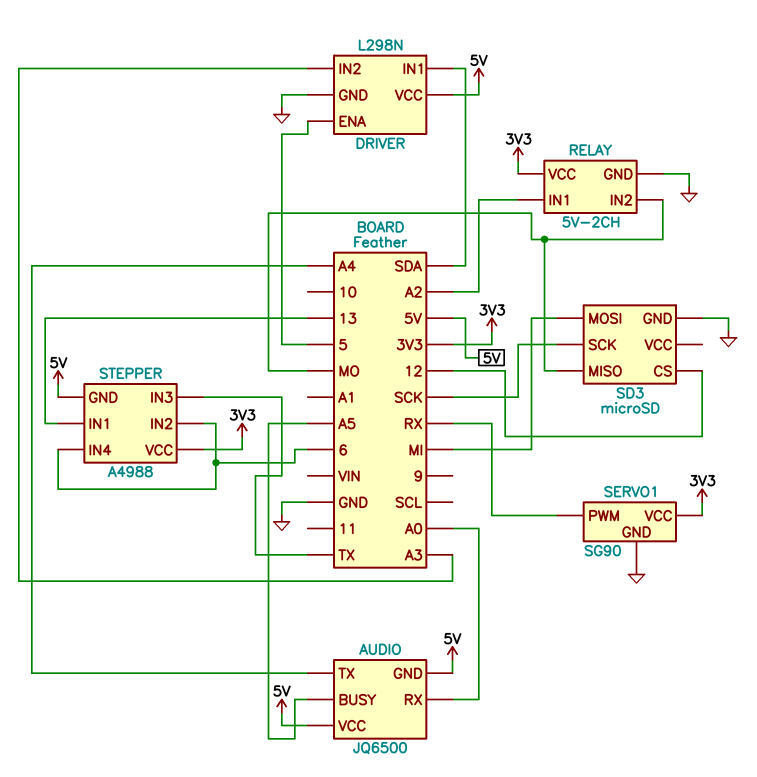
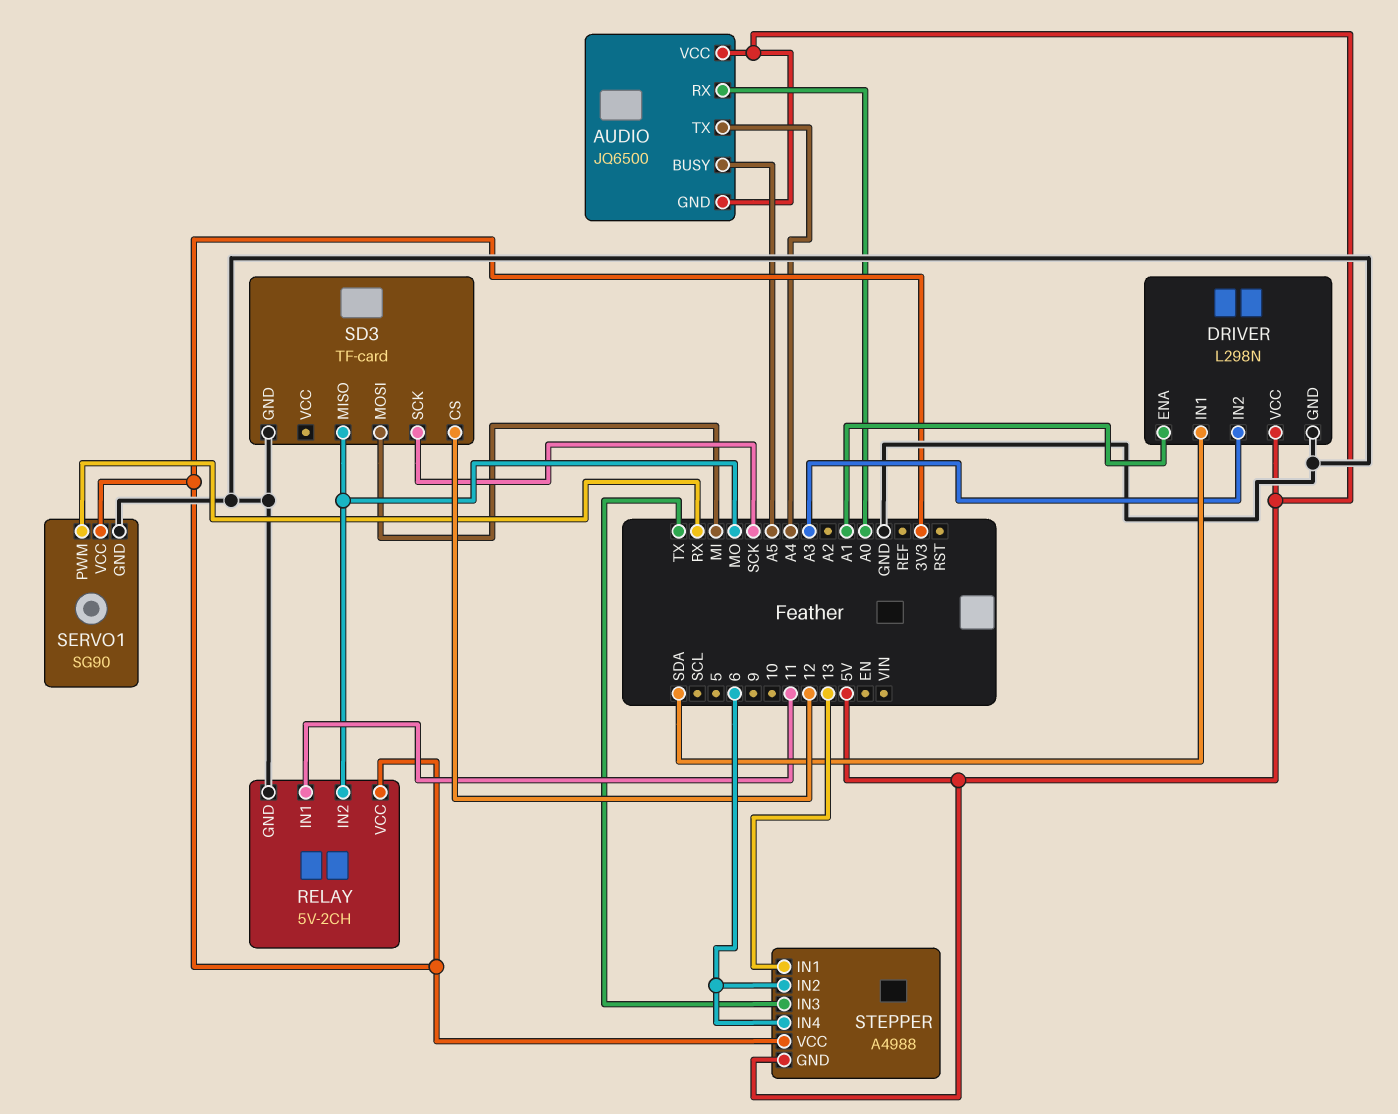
DRIVER pin ENA: 5 -> A1
RELAY pin IN1: A2 -> 11
SD3: microSD -> TF-card

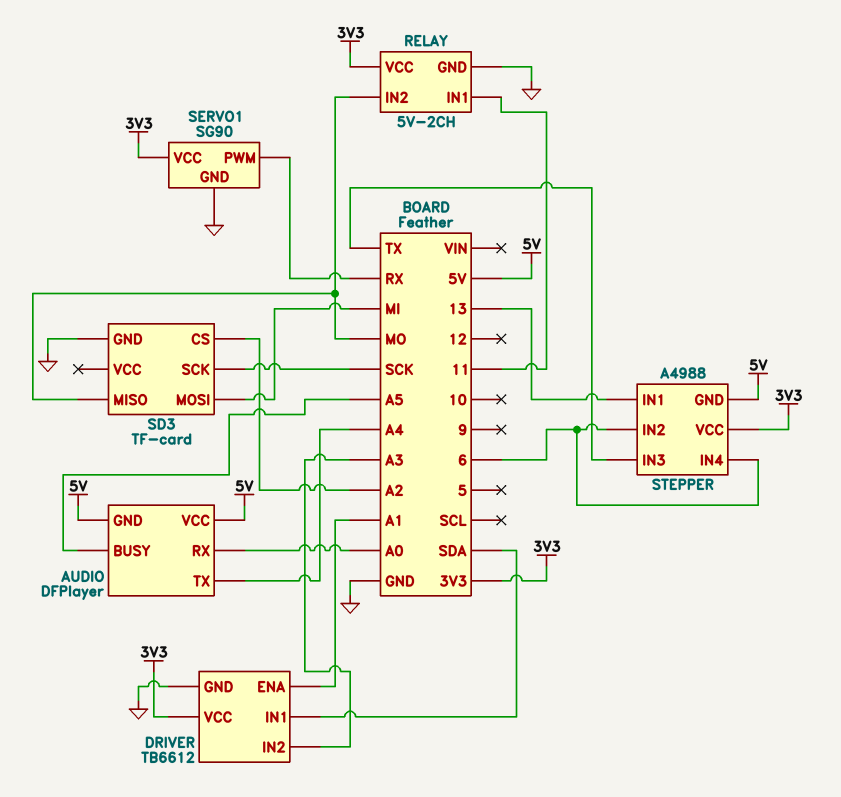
AUDIO: JQ6500 -> DFPlayer
DRIVER: L298N -> TB6612
DRIVER pin VCC: 5V -> 3V3
SD3 pin CS: 12 -> A2

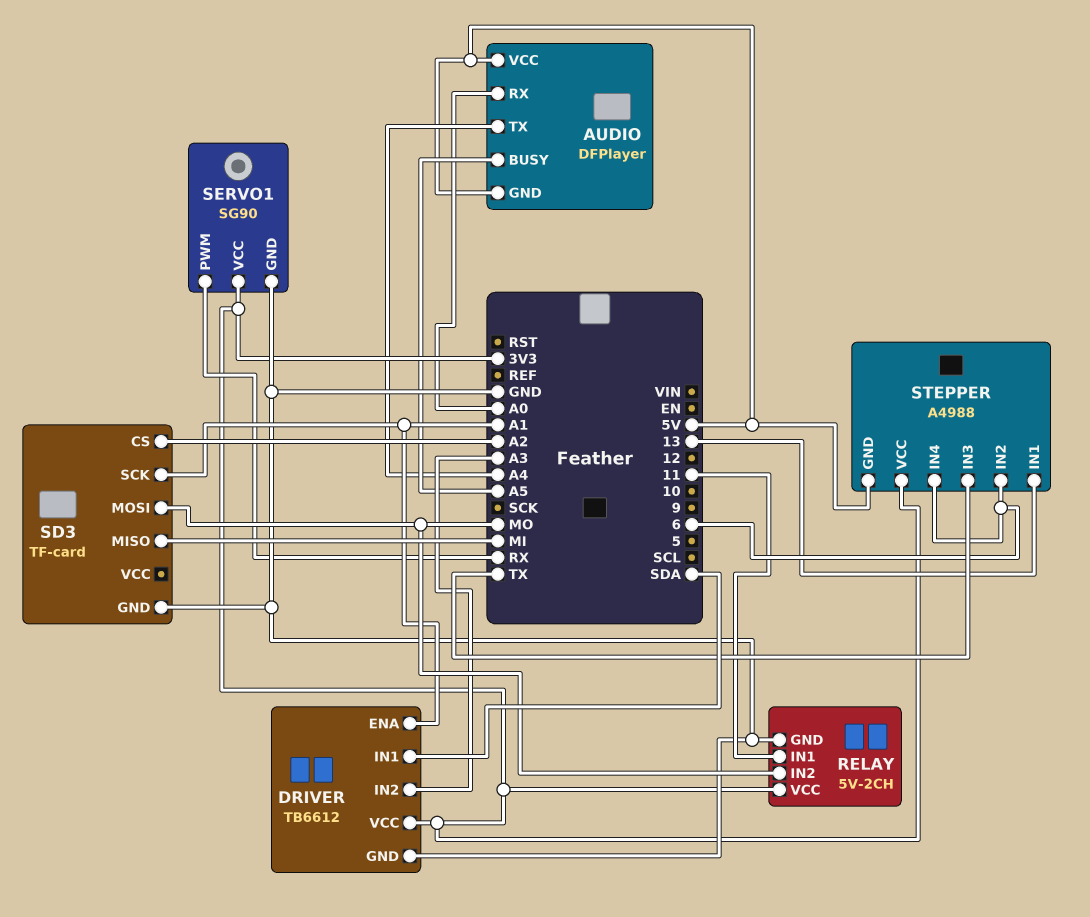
SD3 pin MISO: MO -> MI
SD3 pin MOSI: MI -> MO
SD3 pin SCK: SCK -> A1

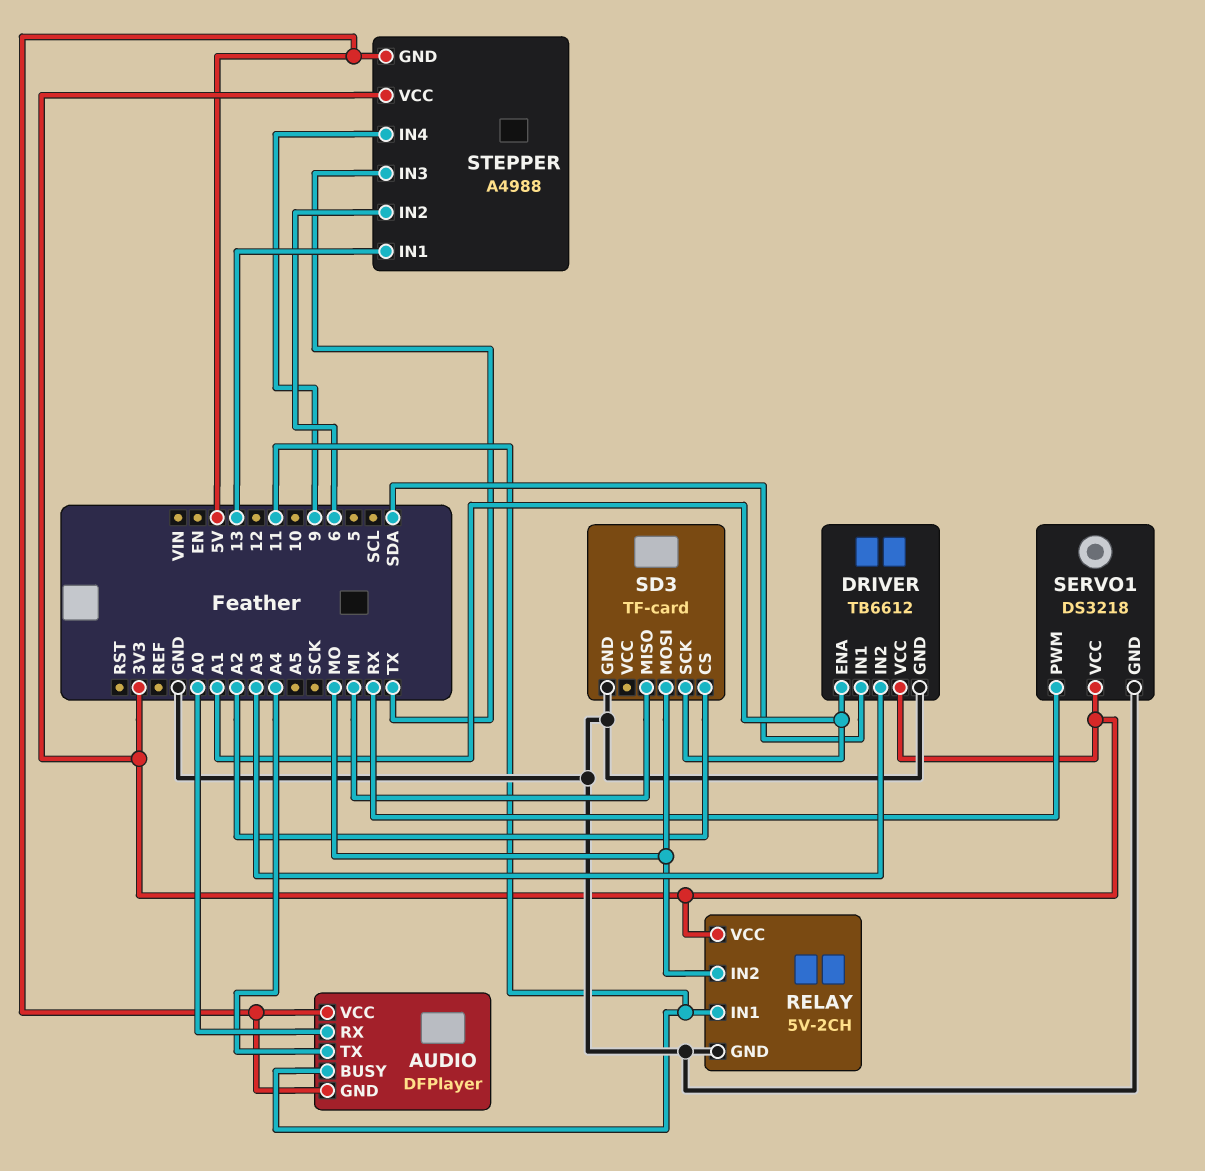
AUDIO pin BUSY: A5 -> 11
SERVO1: SG90 -> DS3218
STEPPER pin IN4: 6 -> 9

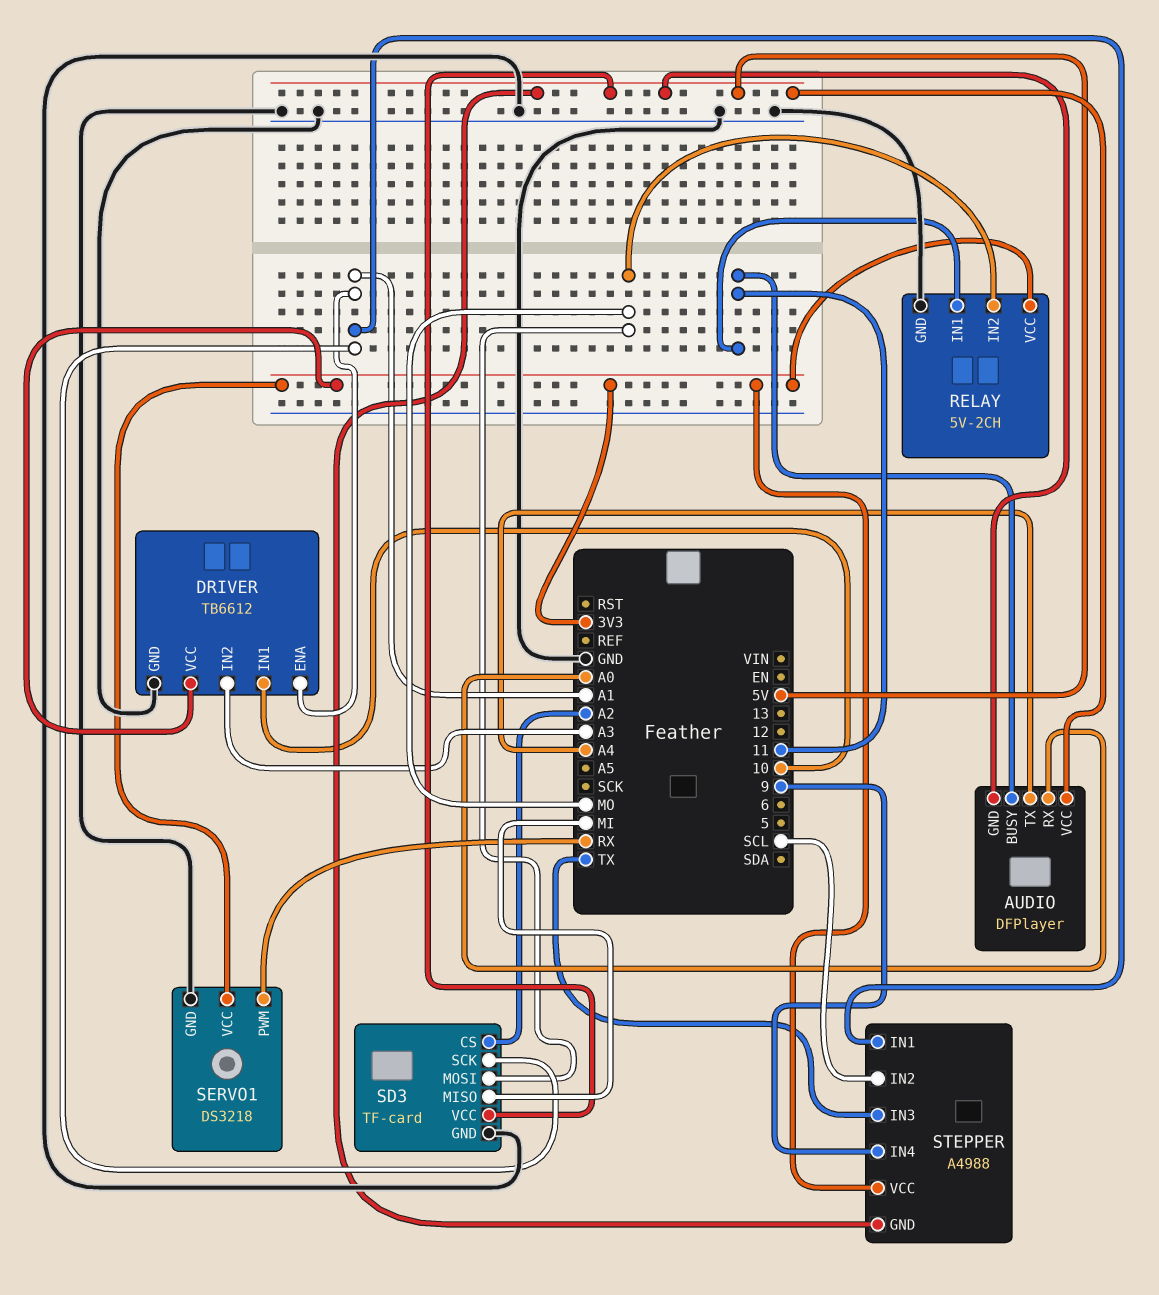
DRIVER pin IN1: SDA -> 10
SD3 pin VCC: none -> 5V
STEPPER pin IN1: 13 -> A1
STEPPER pin IN2: 6 -> SCL

